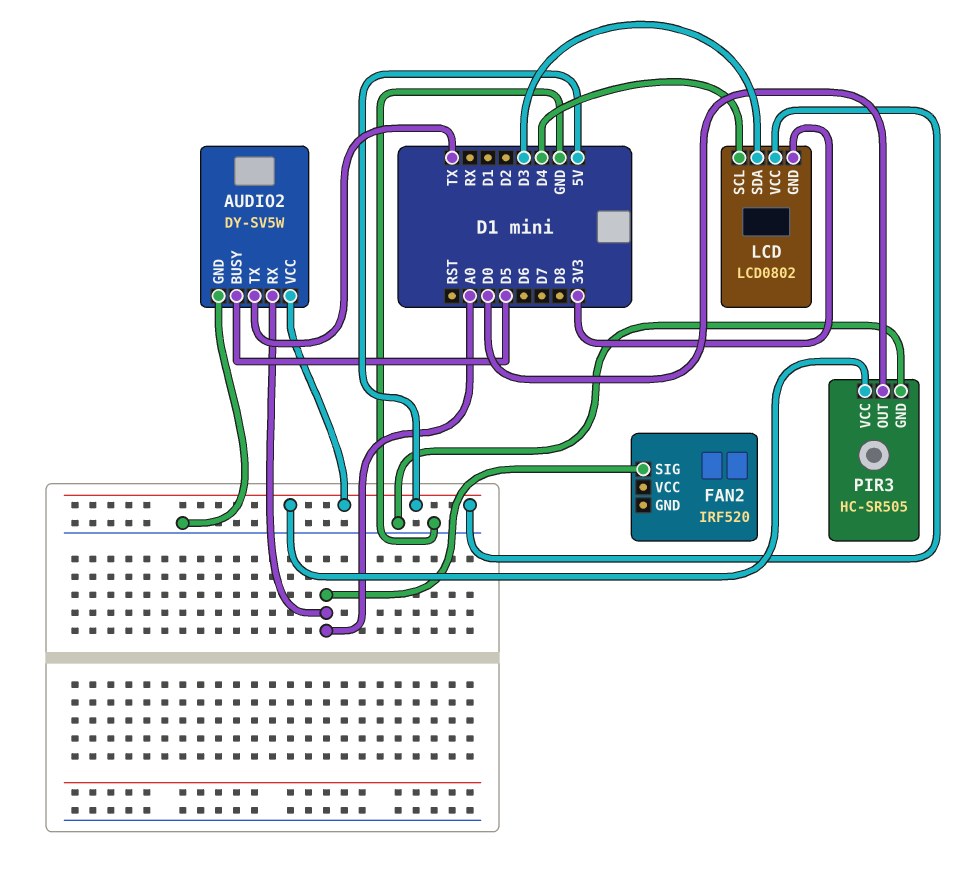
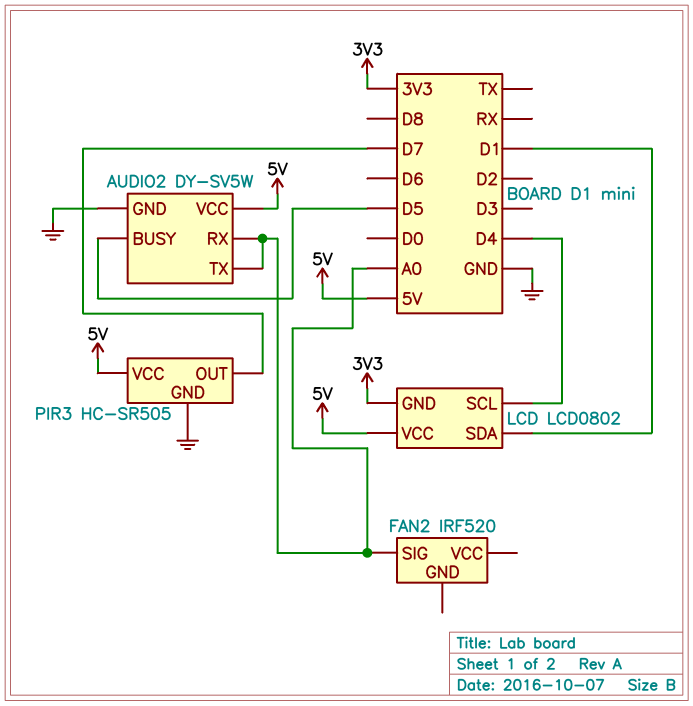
AUDIO2 pin TX: TX -> A0
LCD pin SDA: D3 -> D1
PIR3 pin OUT: D0 -> D7

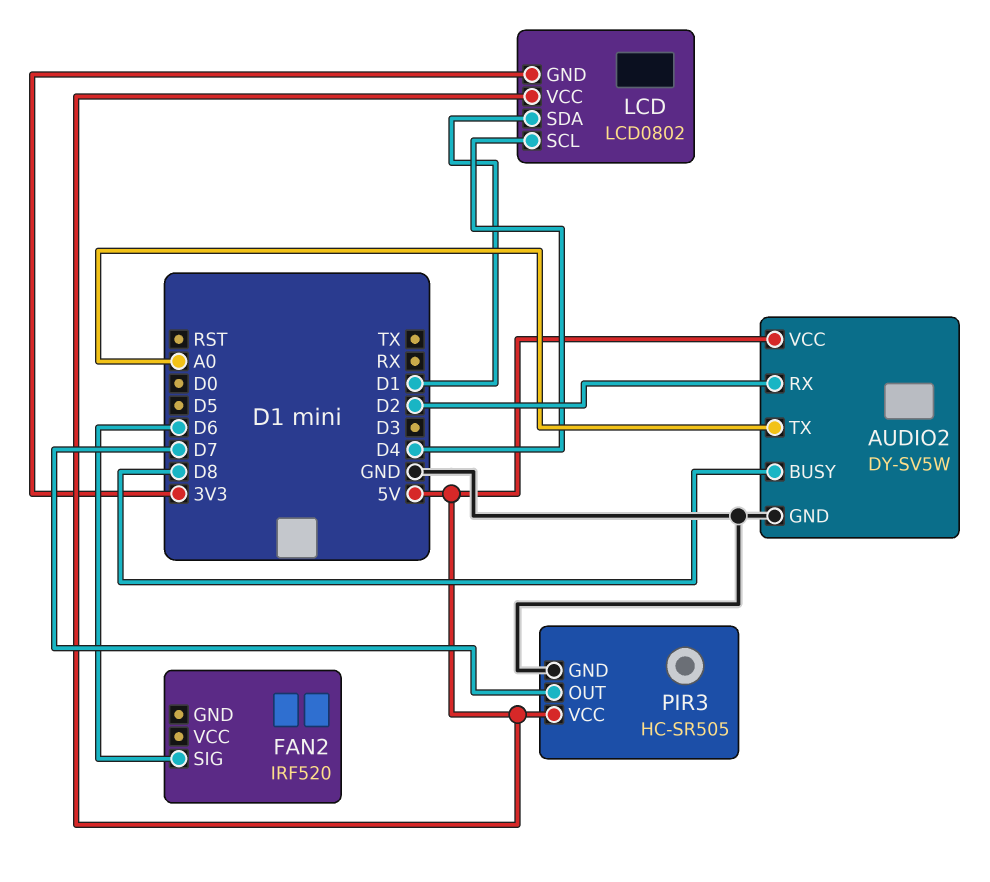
AUDIO2 pin BUSY: D5 -> D8
AUDIO2 pin RX: A0 -> D2
FAN2 pin SIG: A0 -> D6

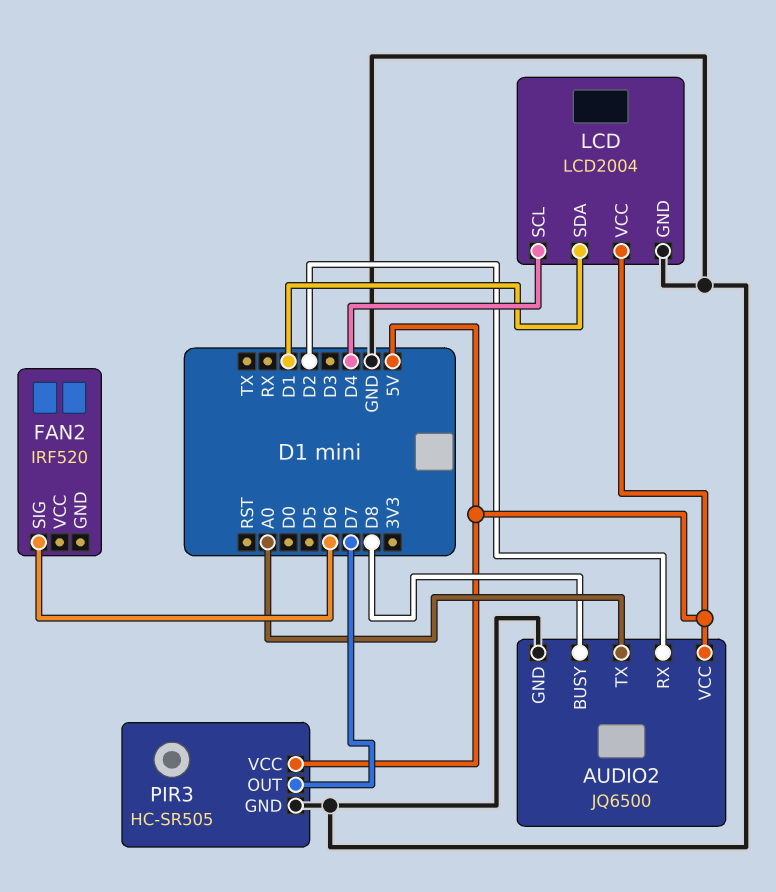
AUDIO2: DY-SV5W -> JQ6500
LCD: LCD0802 -> LCD2004
LCD pin GND: 3V3 -> GND

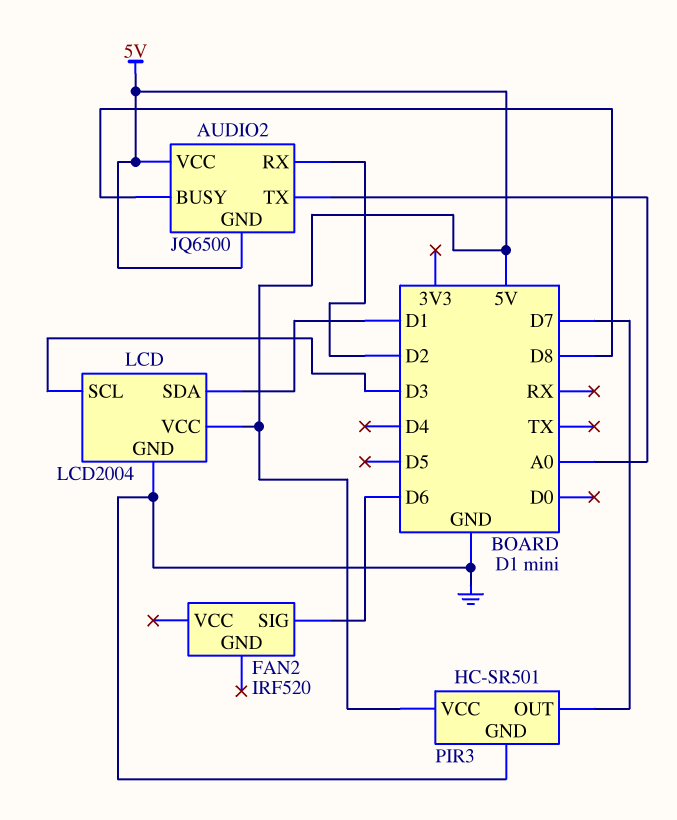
AUDIO2 pin GND: GND -> 5V
LCD pin SCL: D4 -> D3
PIR3: HC-SR505 -> HC-SR501

